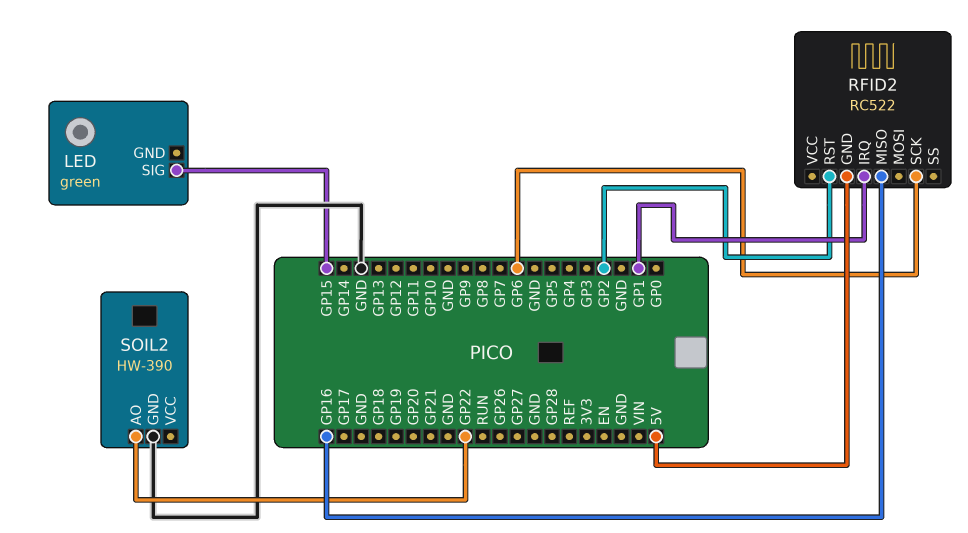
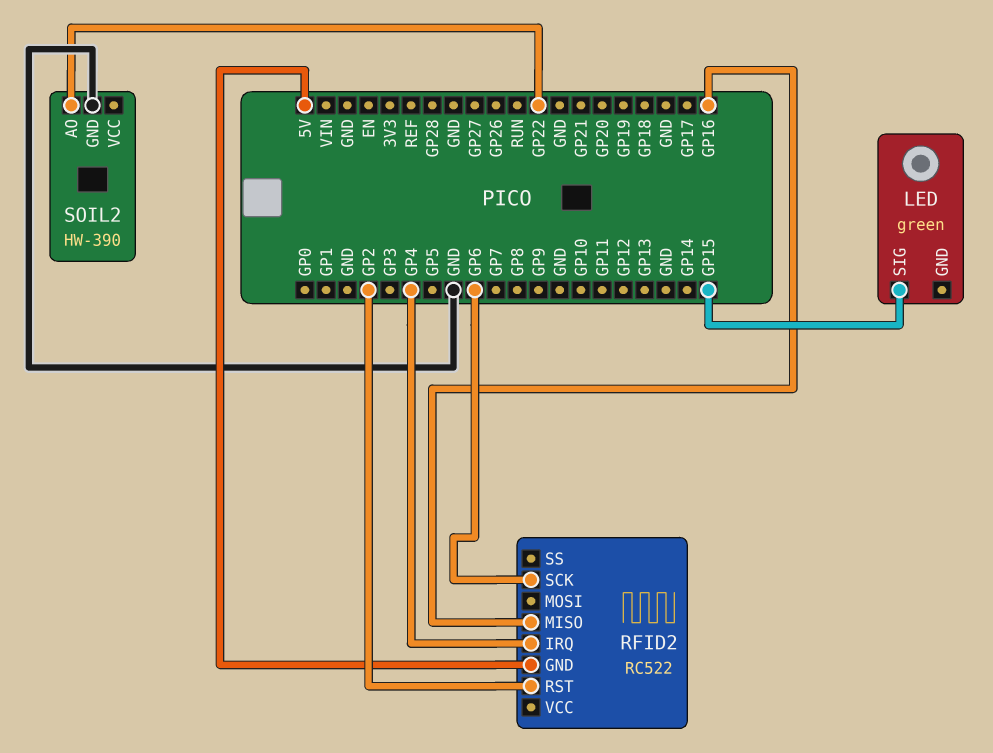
RFID2 pin IRQ: GP1 -> GP4

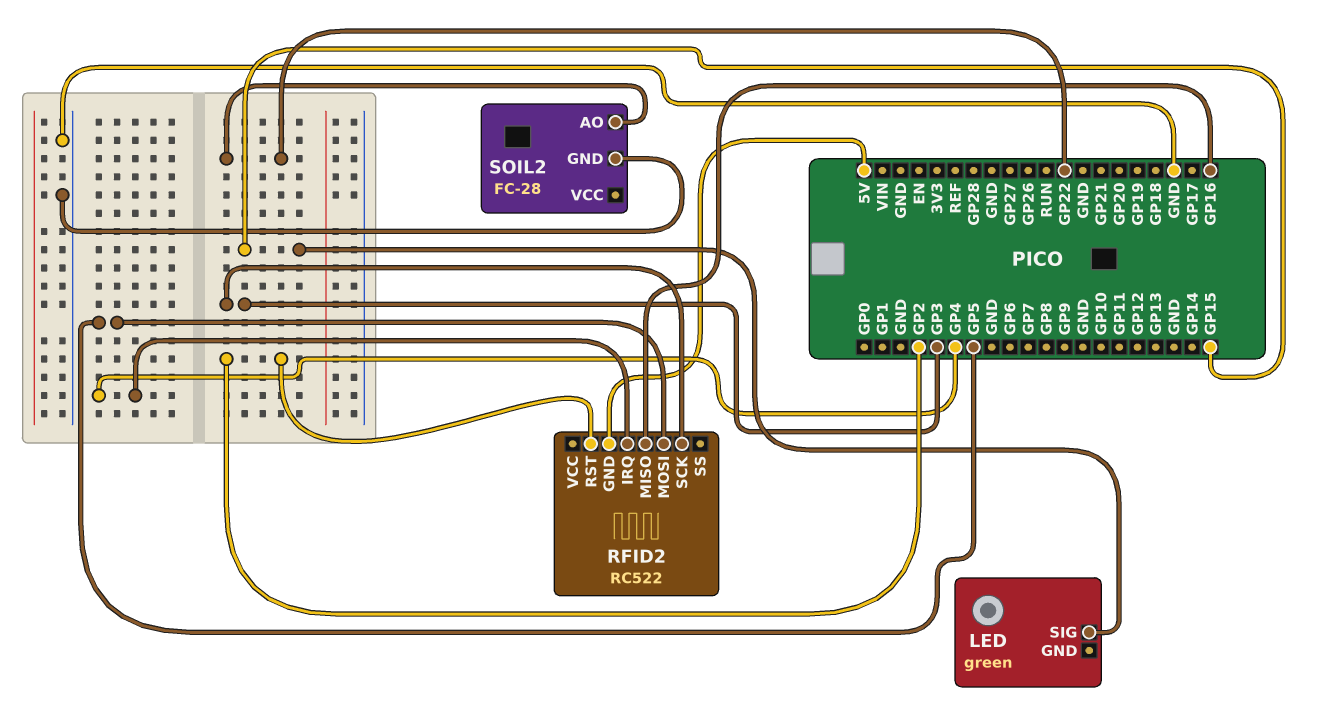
RFID2 pin MOSI: none -> GP5
RFID2 pin SCK: GP6 -> GP3
SOIL2: HW-390 -> FC-28

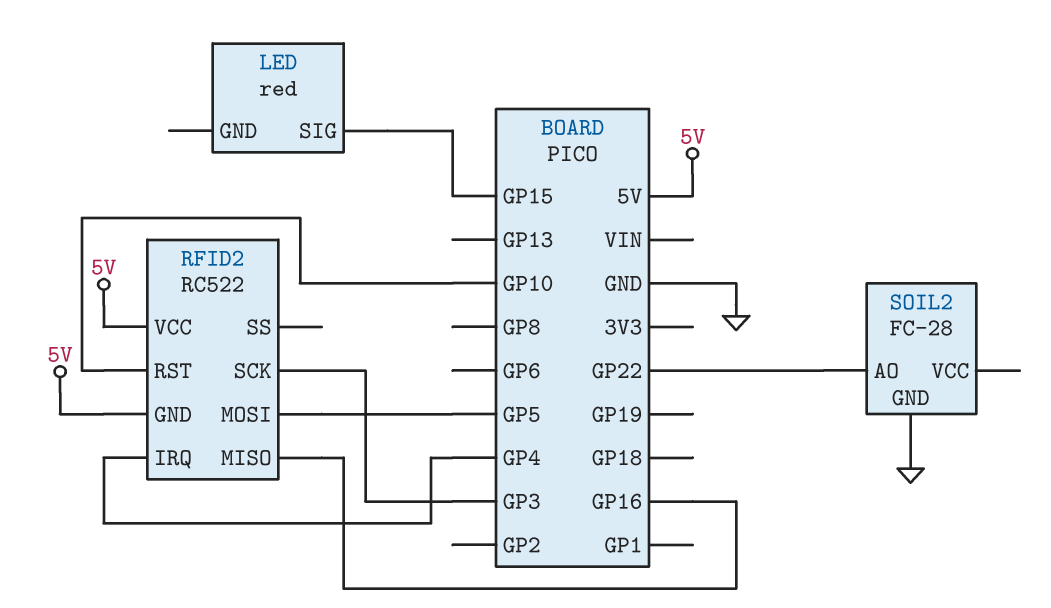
LED: green -> red
RFID2 pin RST: GP2 -> GP10
RFID2 pin VCC: none -> 5V

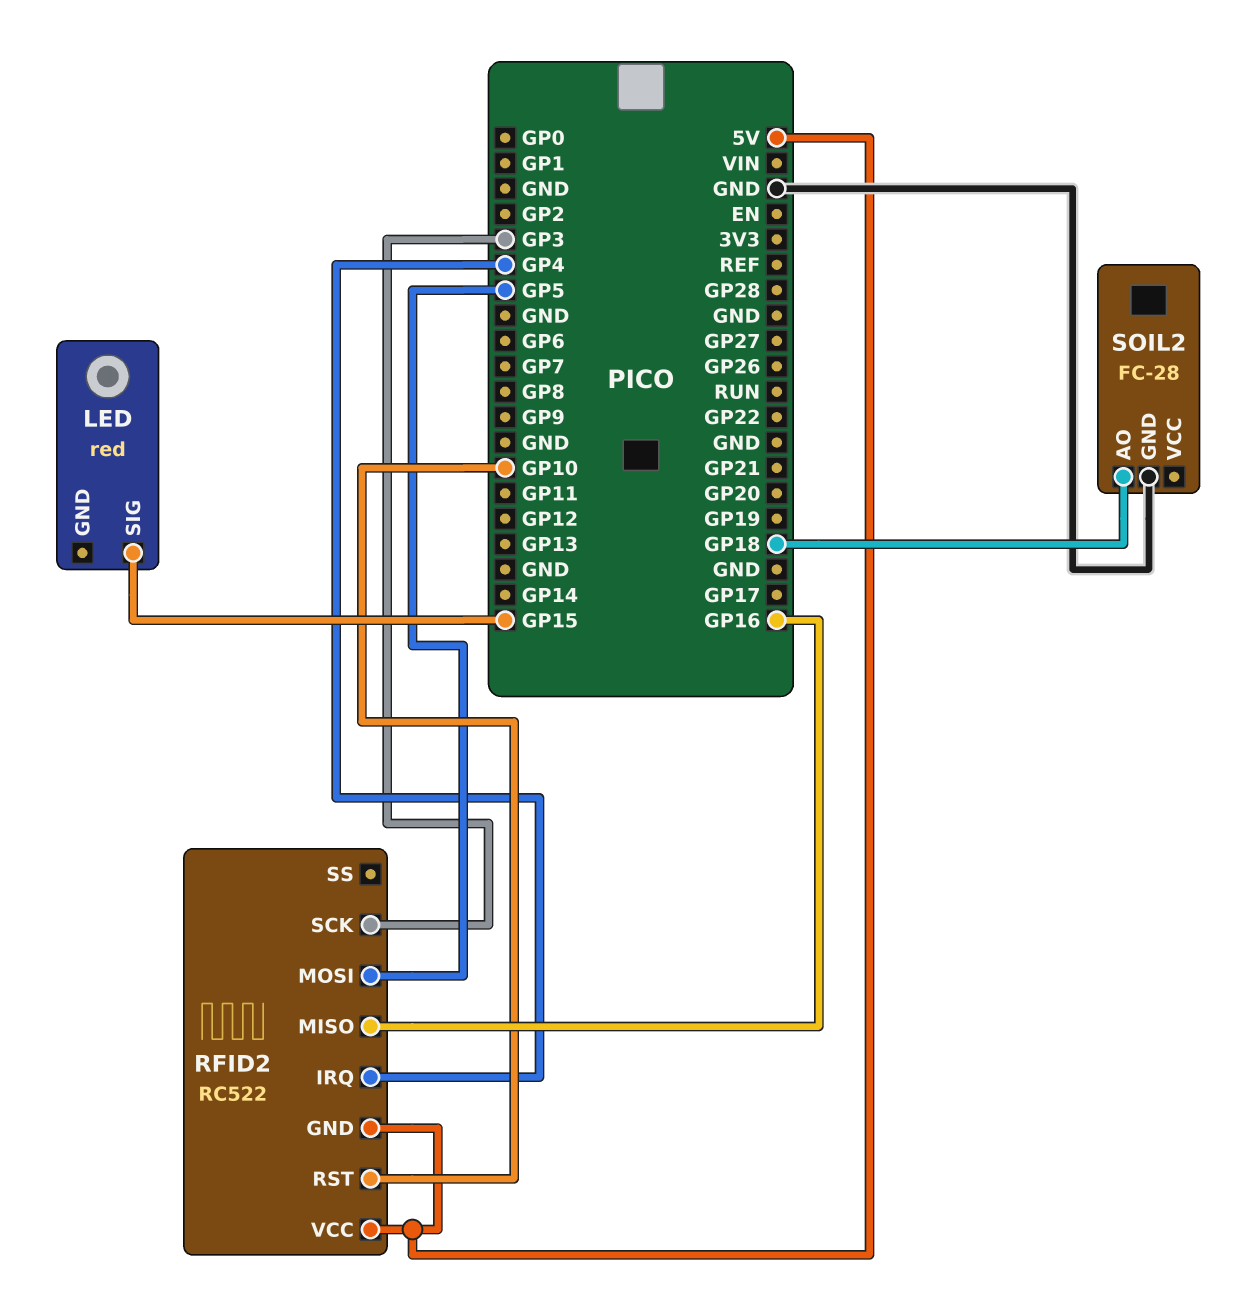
SOIL2 pin AO: GP22 -> GP18

